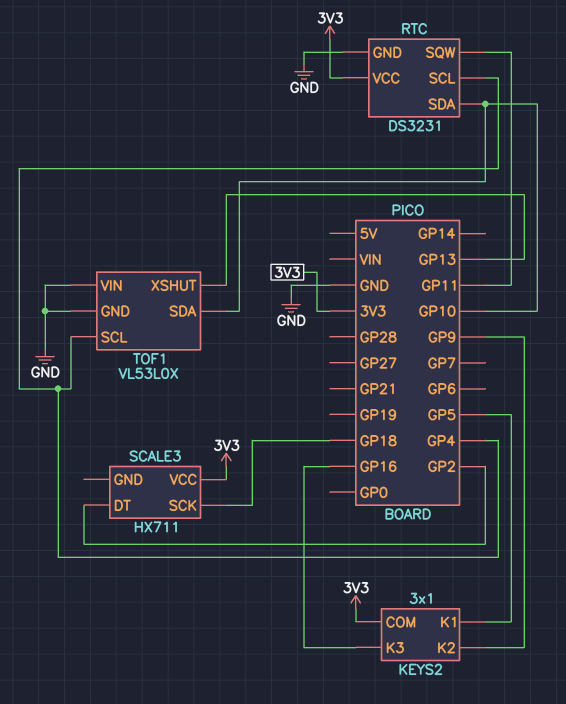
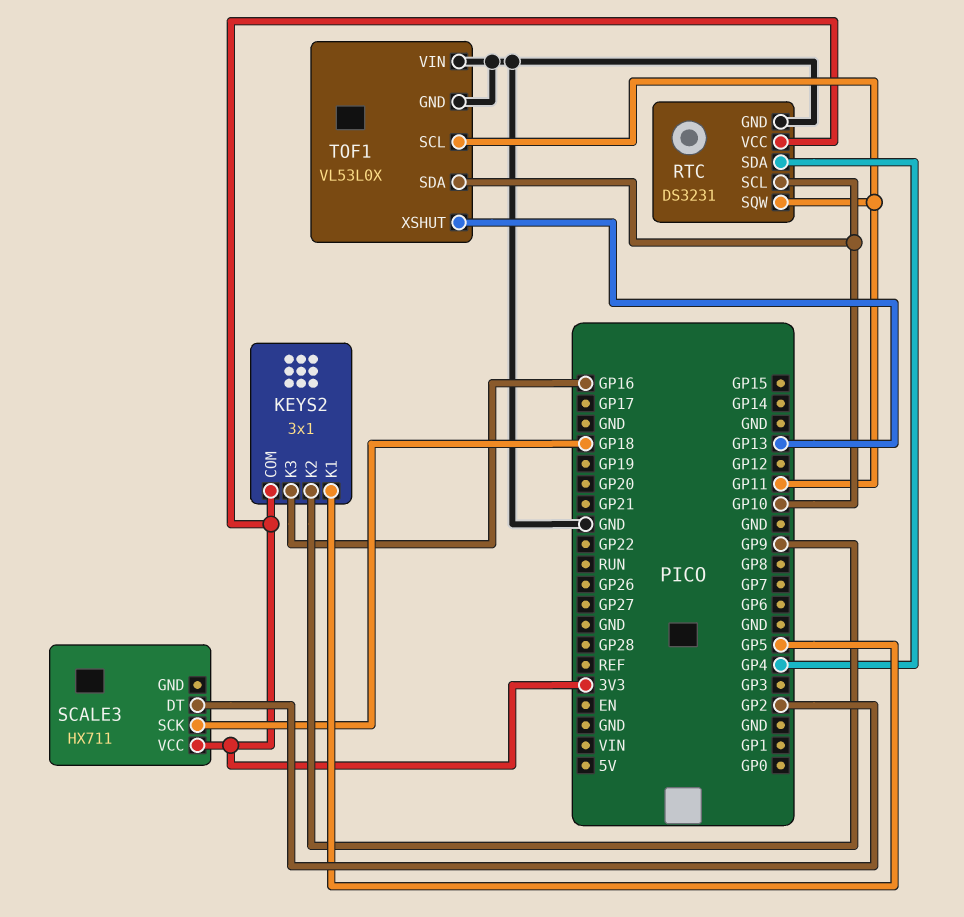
RTC pin SCL: GP4 -> GP10
RTC pin SDA: GP10 -> GP4
TOF1 pin SCL: GP4 -> GP11

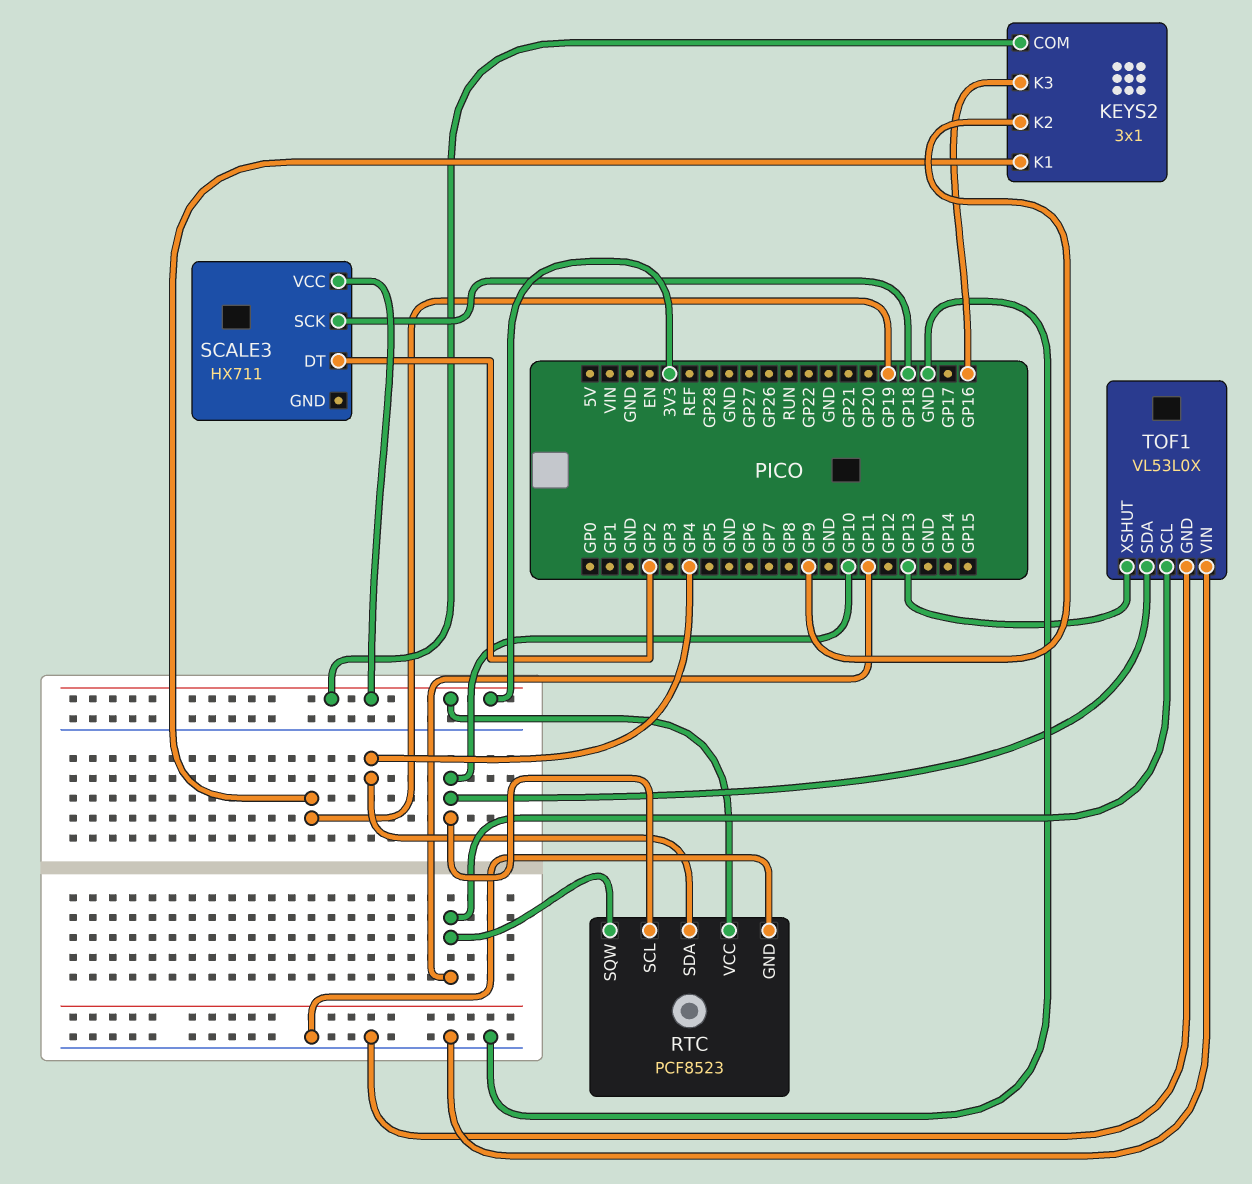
KEYS2 pin K1: GP5 -> GP19
RTC: DS3231 -> PCF8523

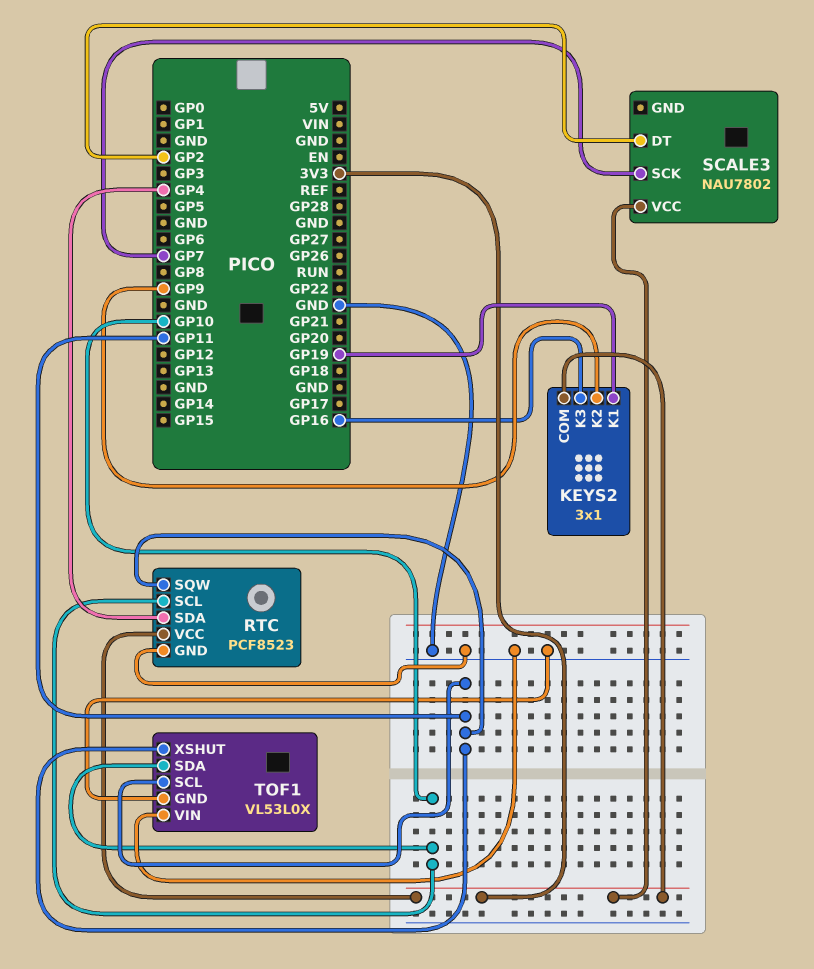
SCALE3: HX711 -> NAU7802
SCALE3 pin SCK: GP18 -> GP7
TOF1 pin XSHUT: GP13 -> GP11

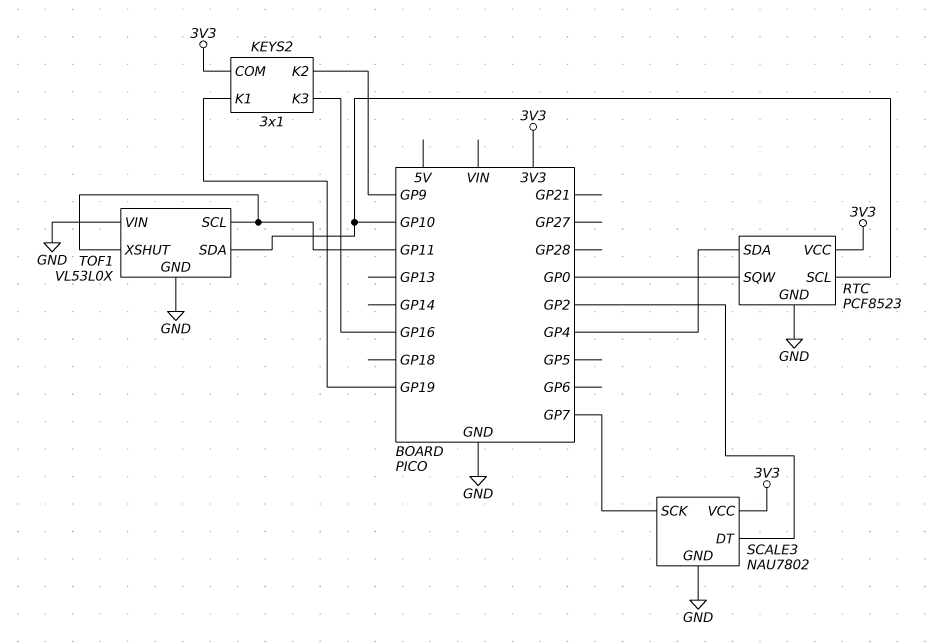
RTC pin SQW: GP11 -> GP0
SCALE3 pin GND: none -> GND

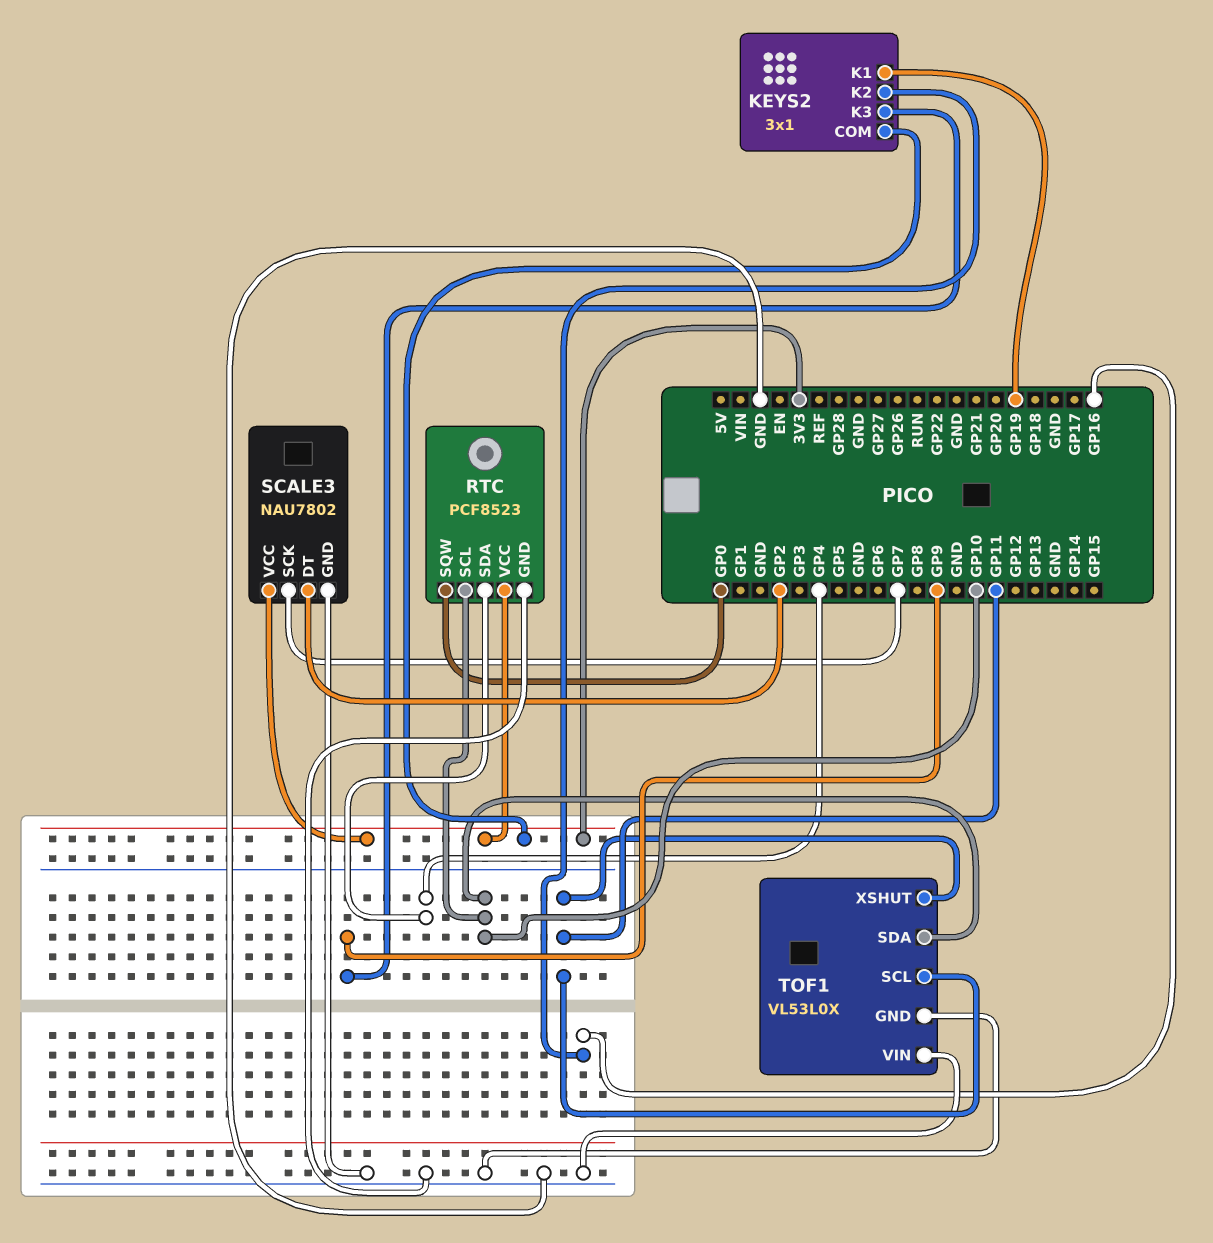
KEYS2 pin K2: GP9 -> GP16
KEYS2 pin K3: GP16 -> GP9

